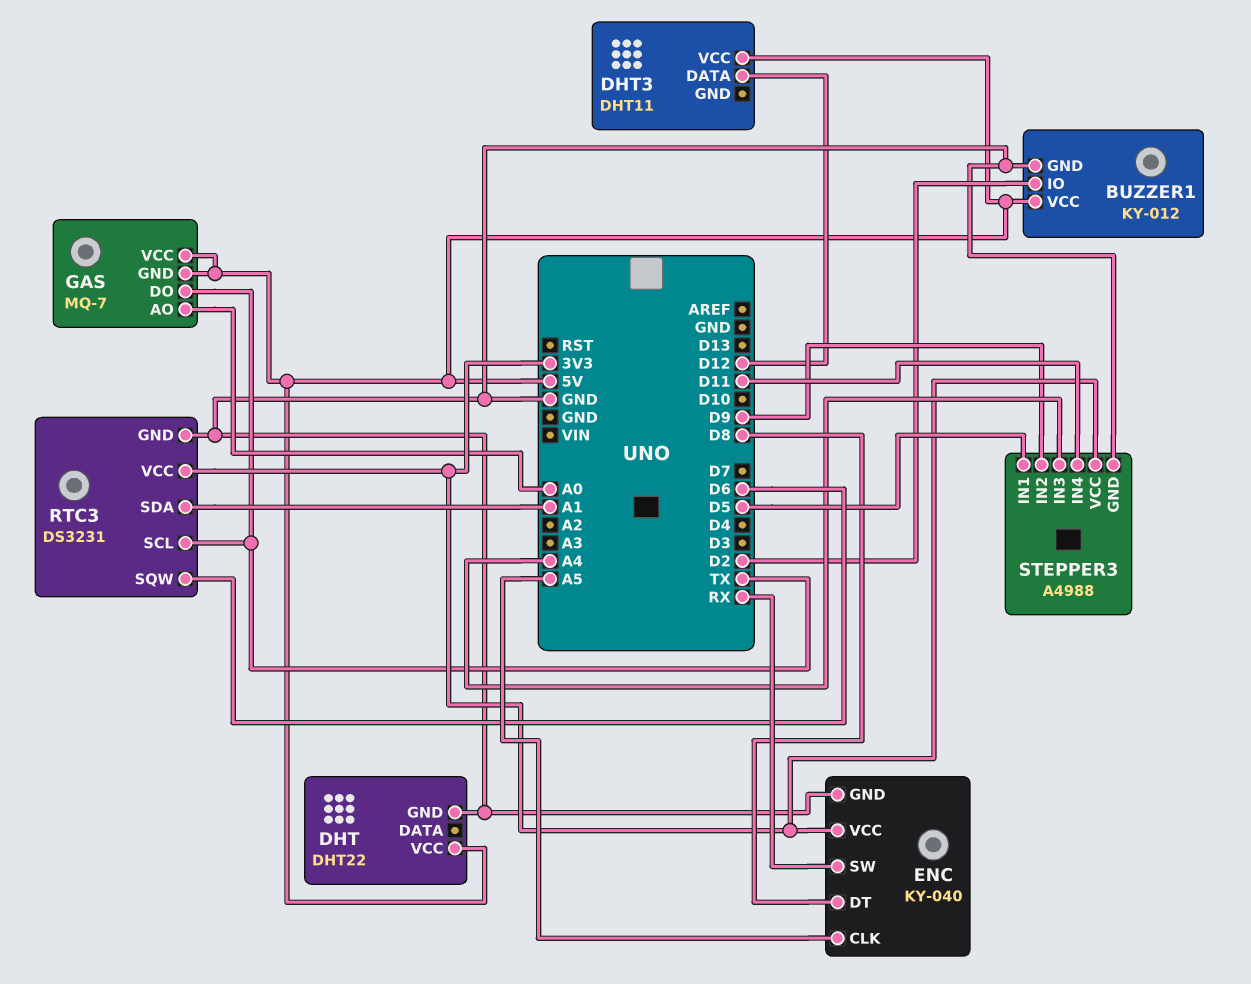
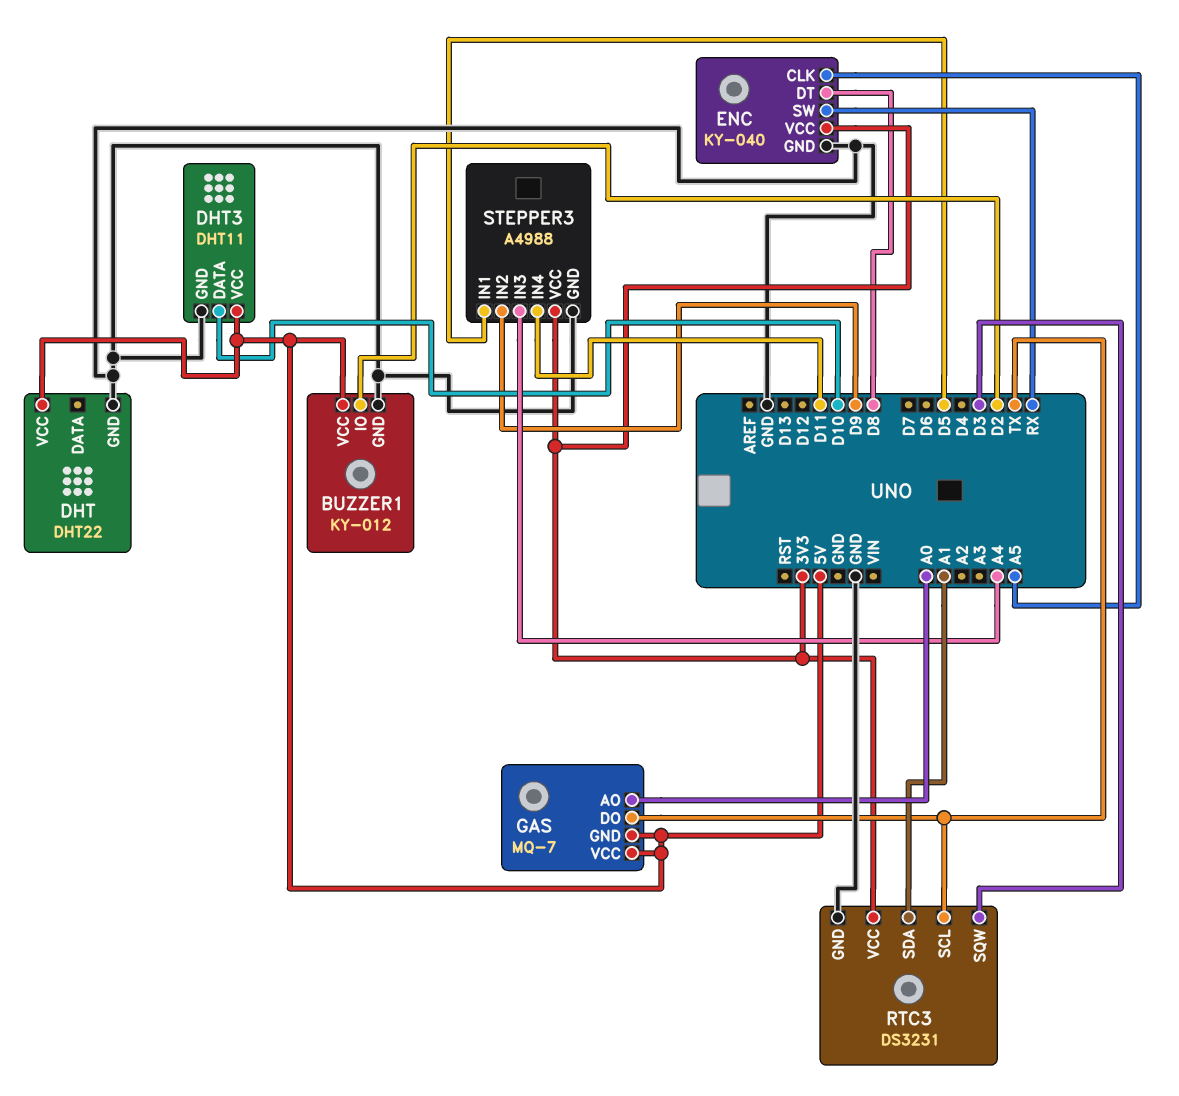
DHT3 pin DATA: D12 -> D10
DHT3 pin GND: none -> GND
RTC3 pin SQW: D6 -> D3

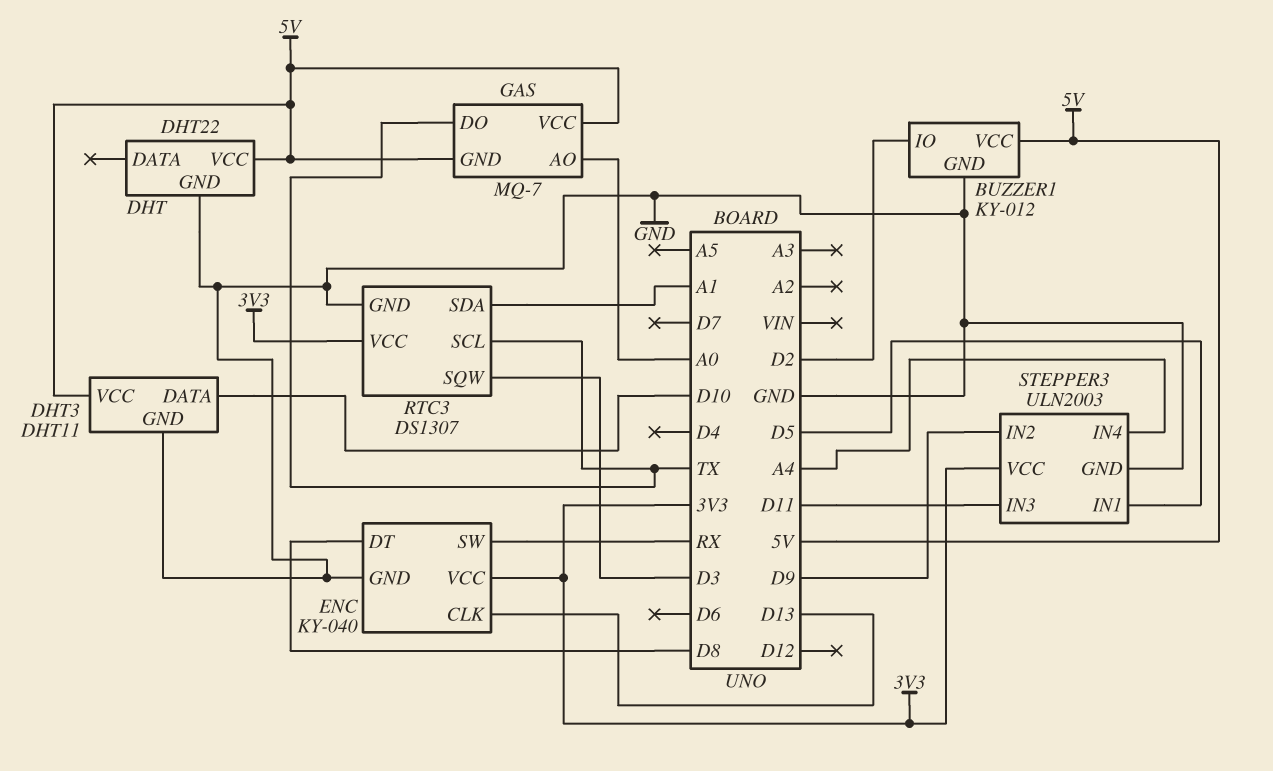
ENC pin CLK: A5 -> D13
RTC3: DS3231 -> DS1307
STEPPER3: A4988 -> ULN2003
STEPPER3 pin IN3: A4 -> D11
STEPPER3 pin IN4: D11 -> A4

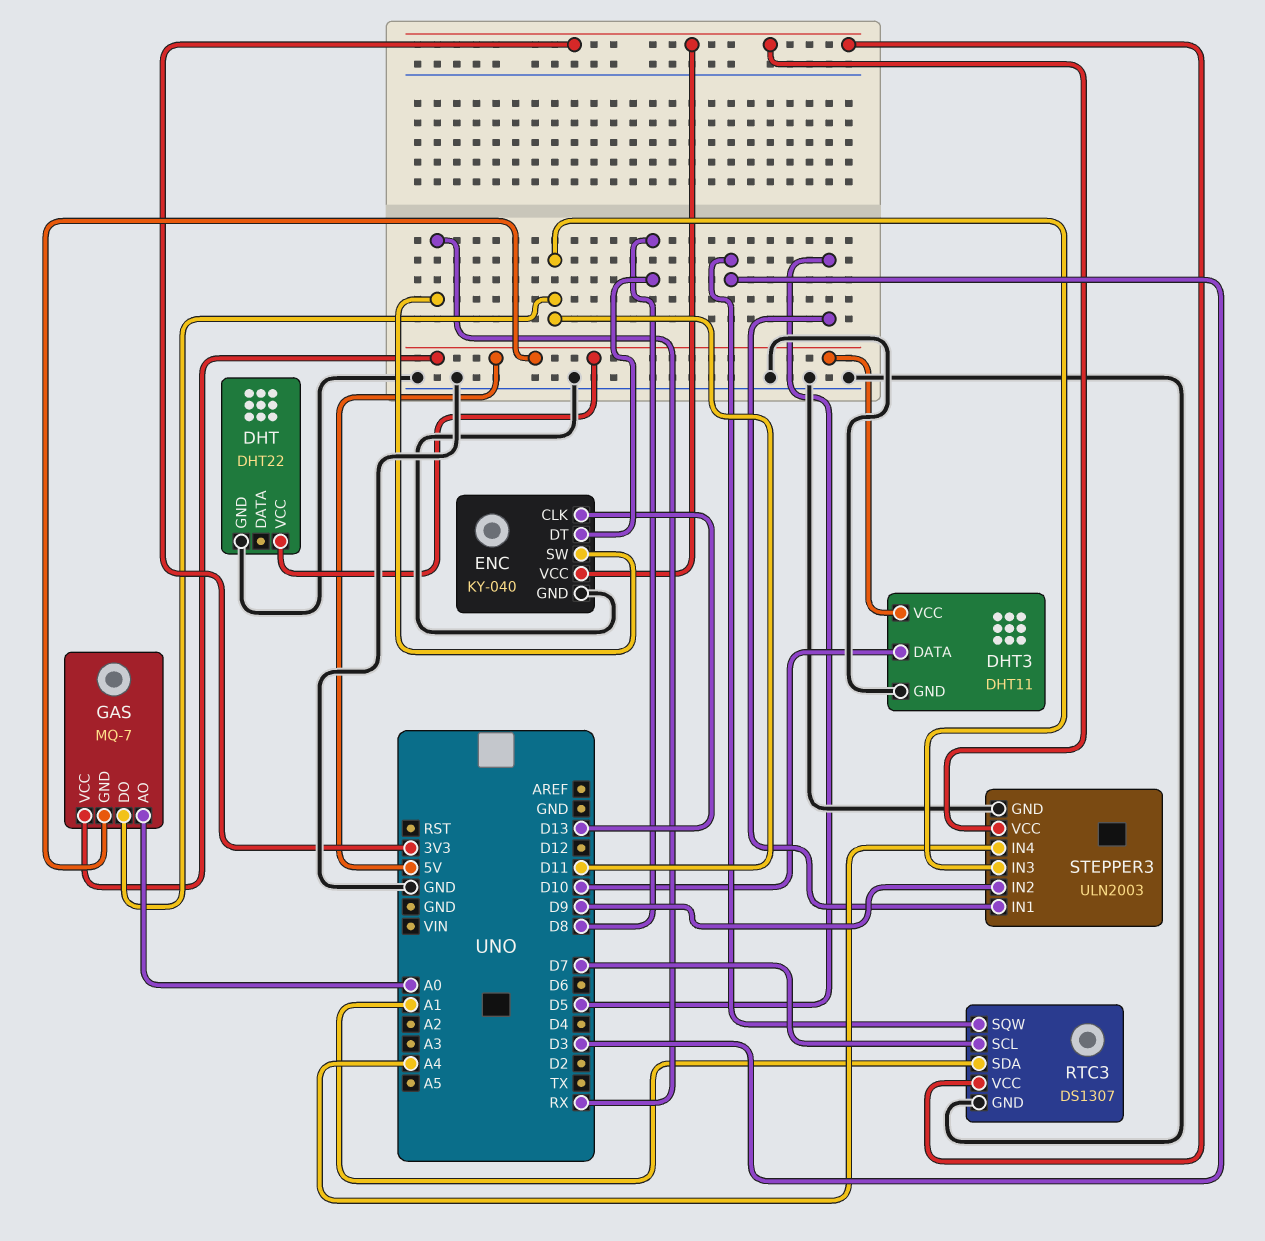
BUZZER1: KY-012 -> none
BUZZER1 pin GND: GND -> none
BUZZER1 pin IO: D2 -> none
BUZZER1 pin VCC: 5V -> none
GAS pin DO: TX -> D11
RTC3 pin SCL: TX -> D7

